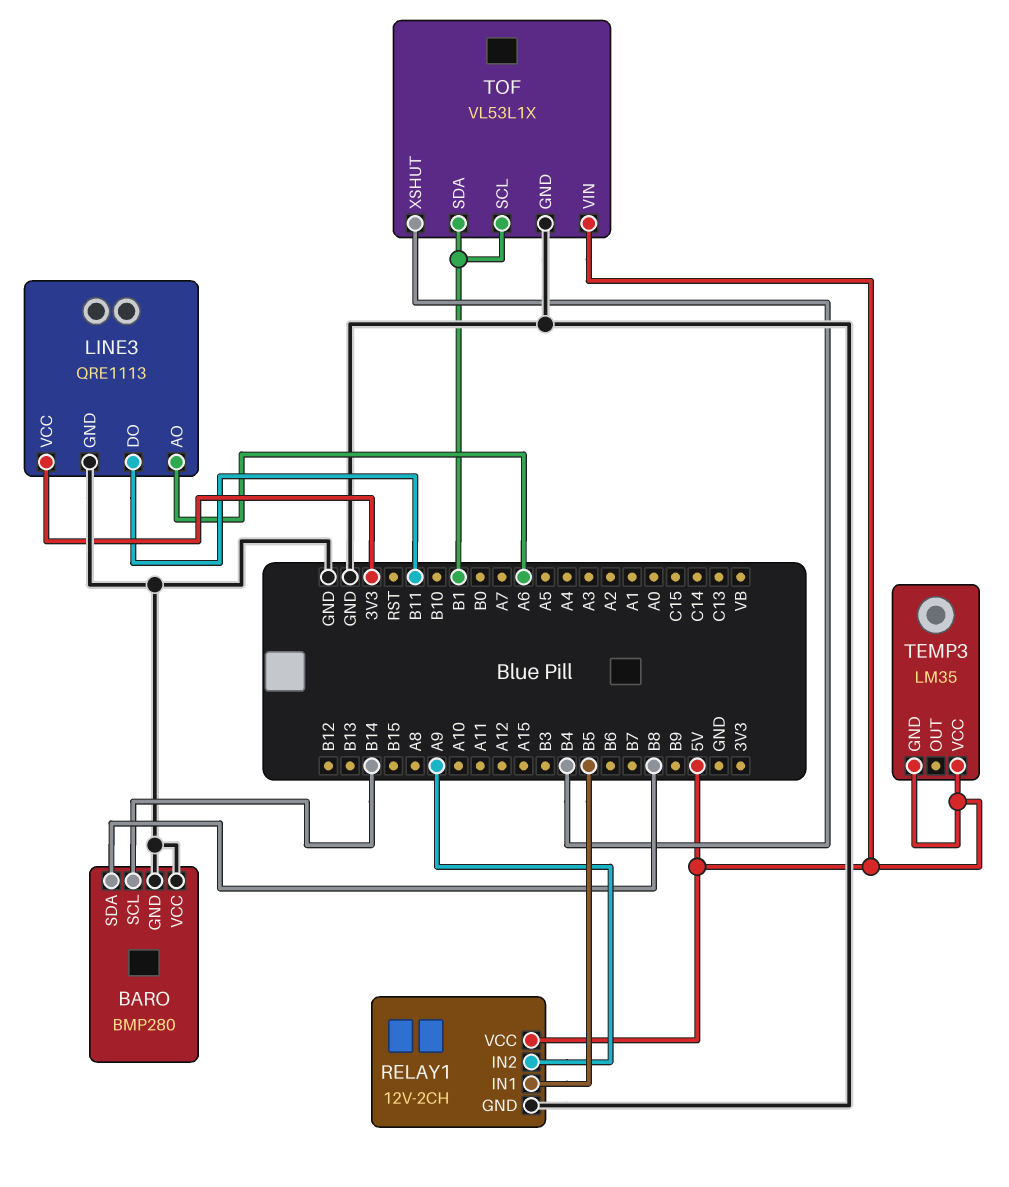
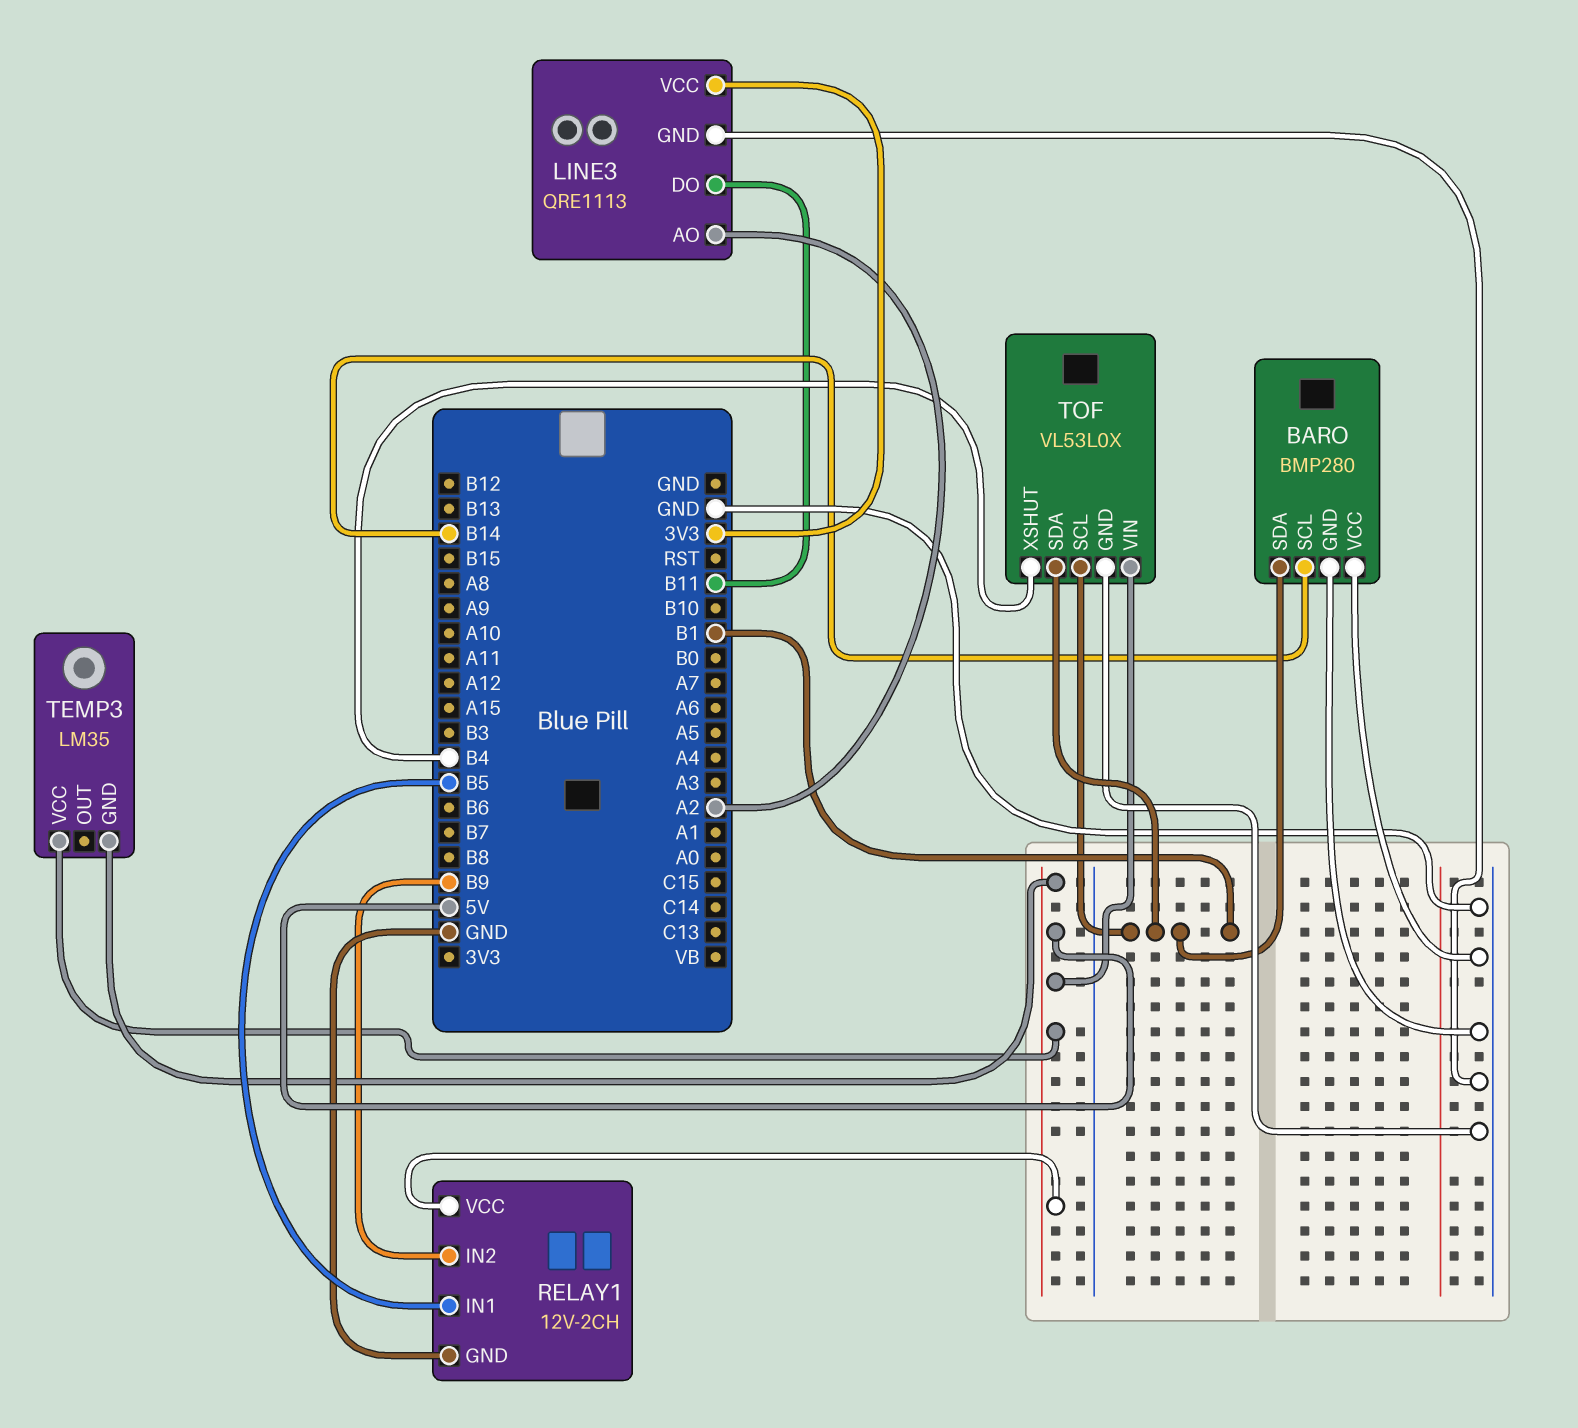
BARO pin SDA: B8 -> B1
LINE3 pin AO: A6 -> A2
RELAY1 pin IN2: A9 -> B9
TOF: VL53L1X -> VL53L0X

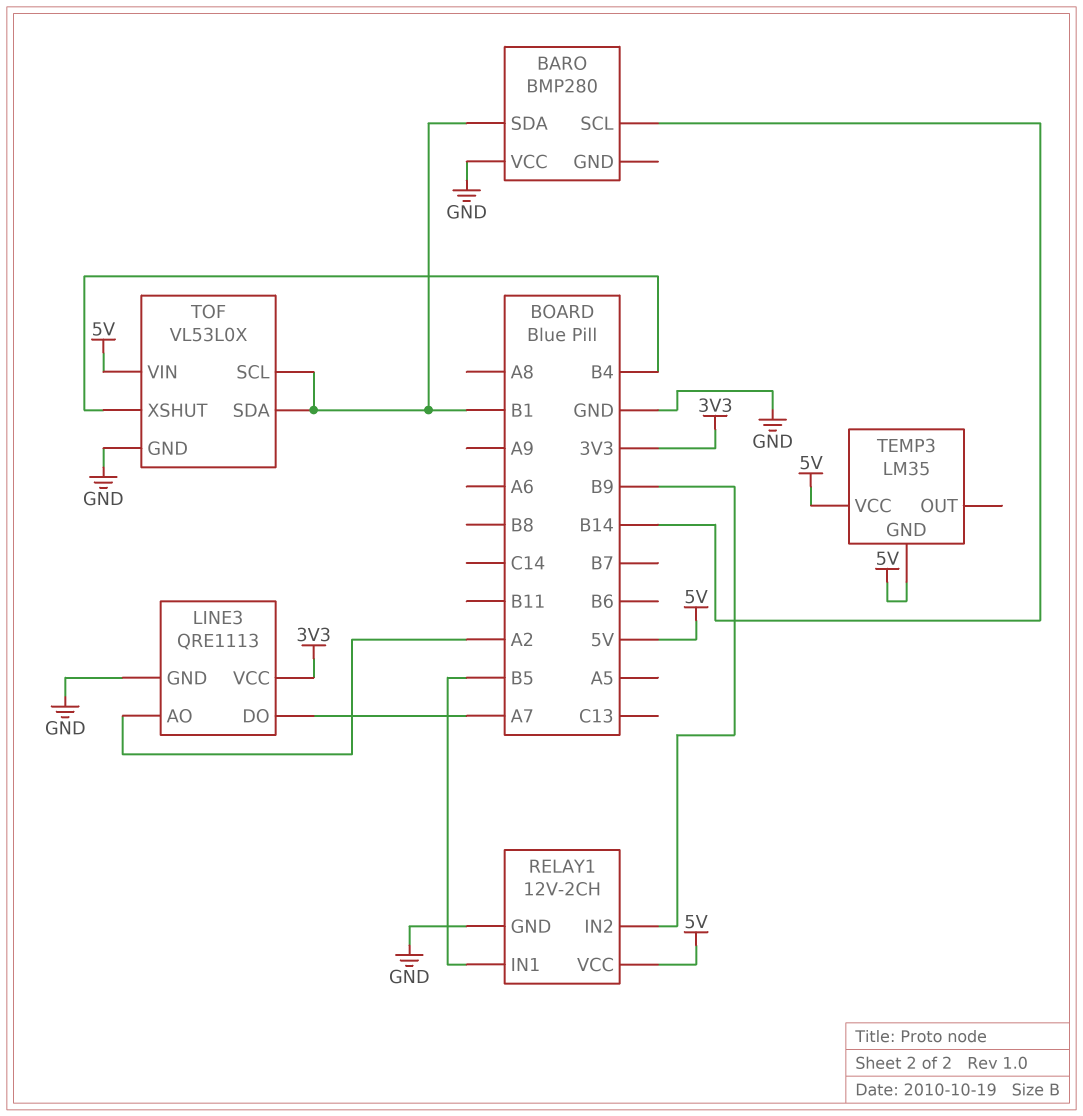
BARO pin GND: GND -> none
LINE3 pin DO: B11 -> A7

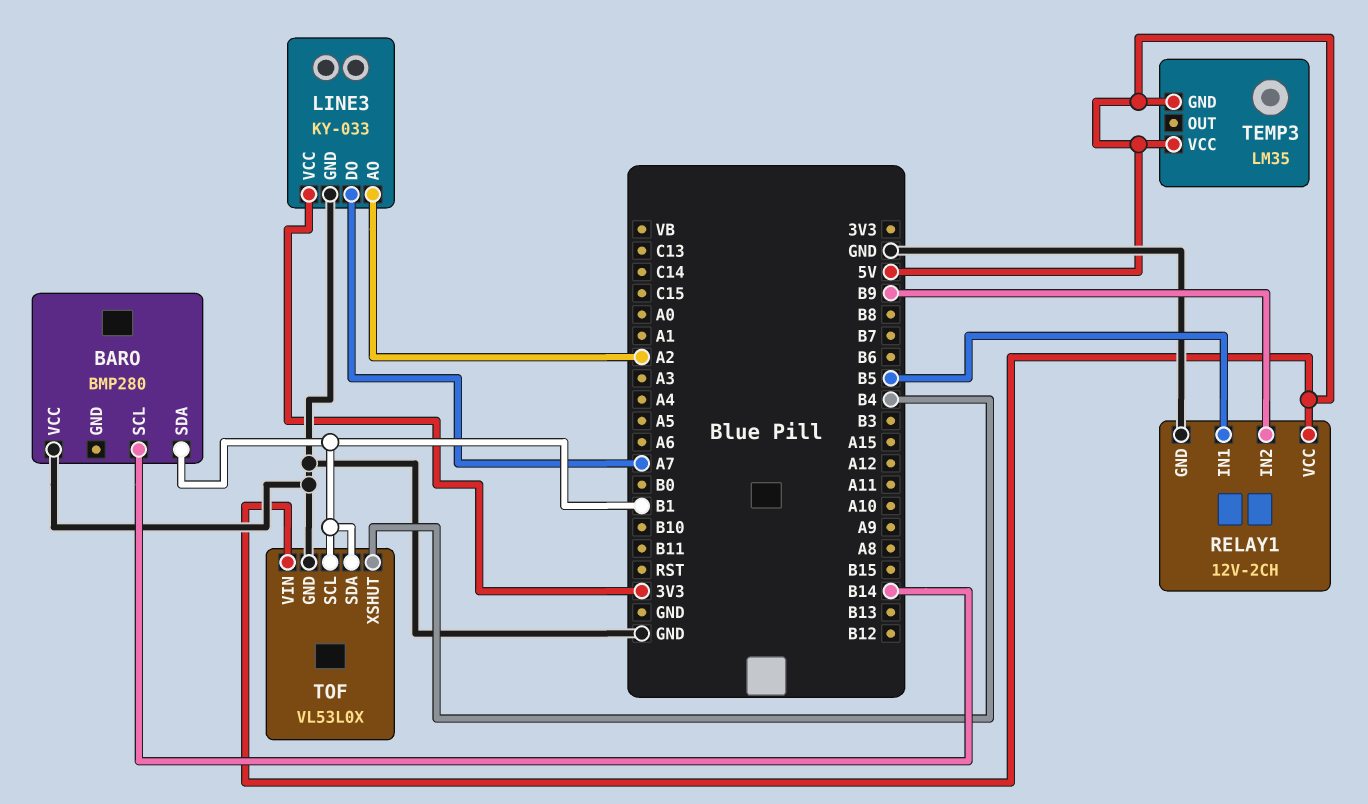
LINE3: QRE1113 -> KY-033

